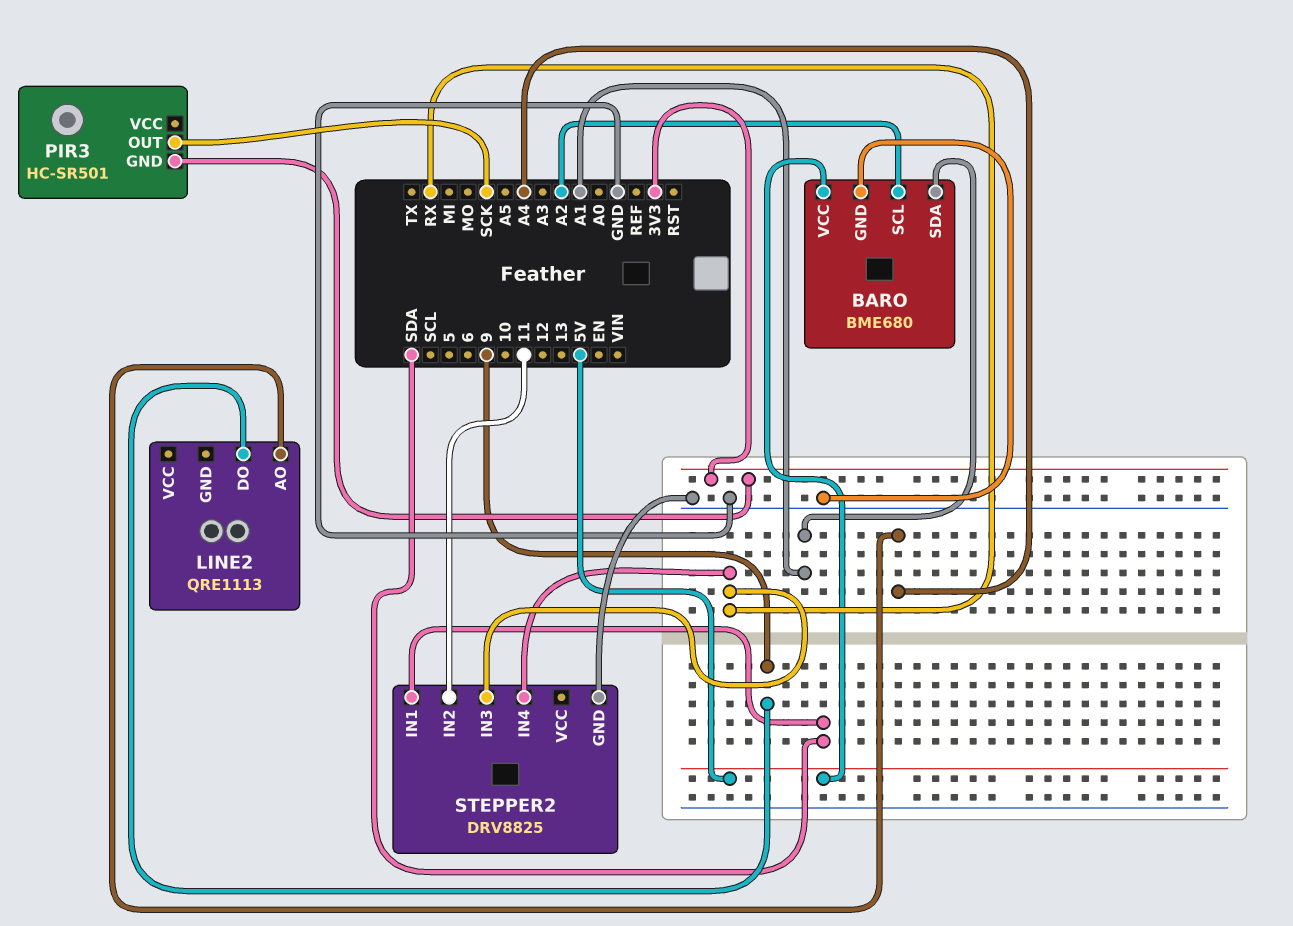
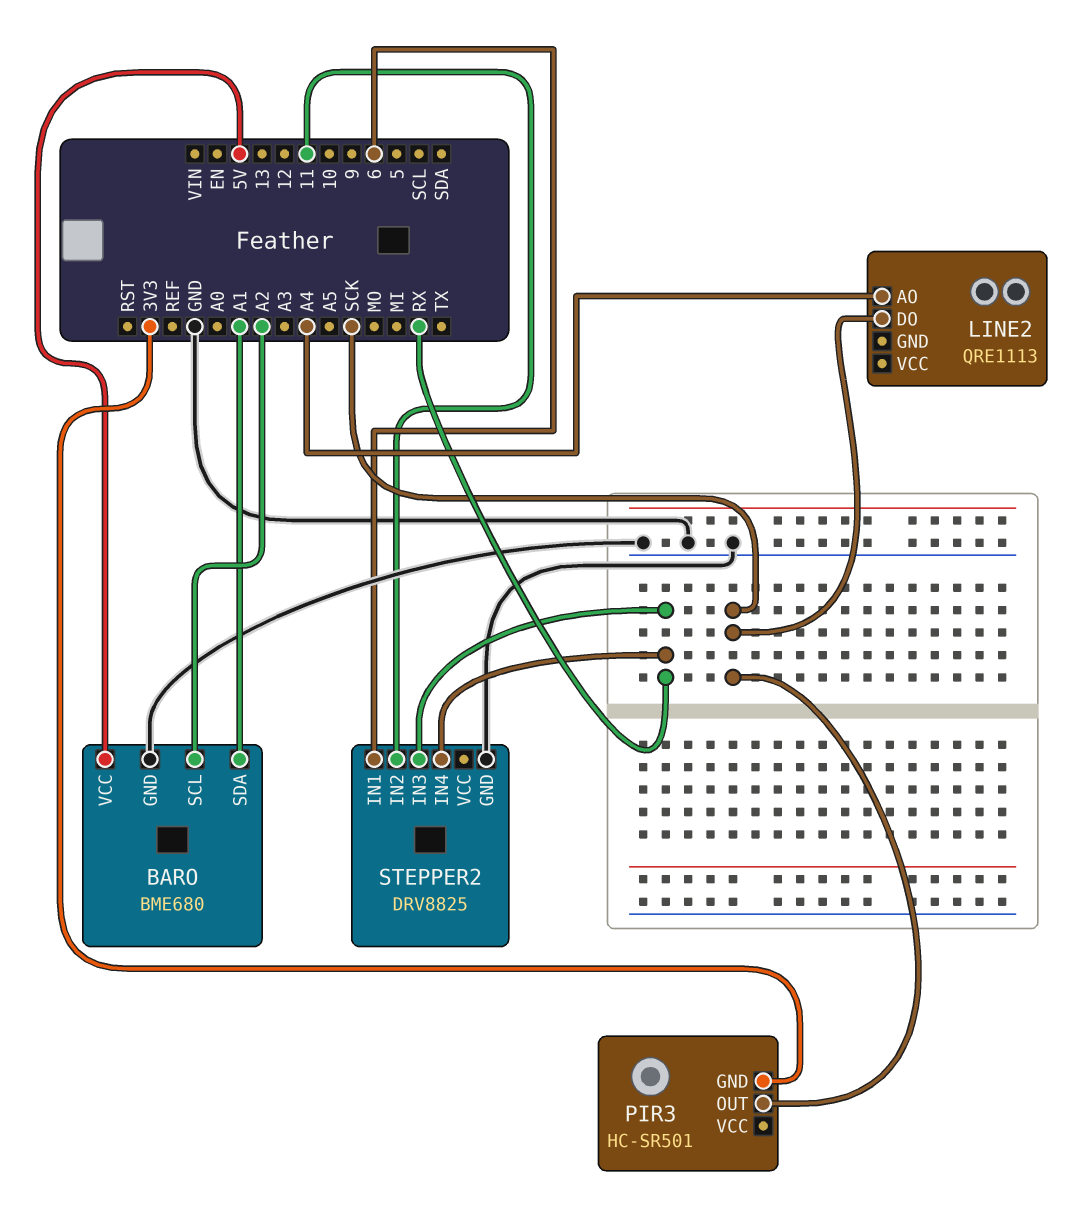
LINE2 pin DO: 9 -> SCK
STEPPER2 pin IN1: SDA -> 6

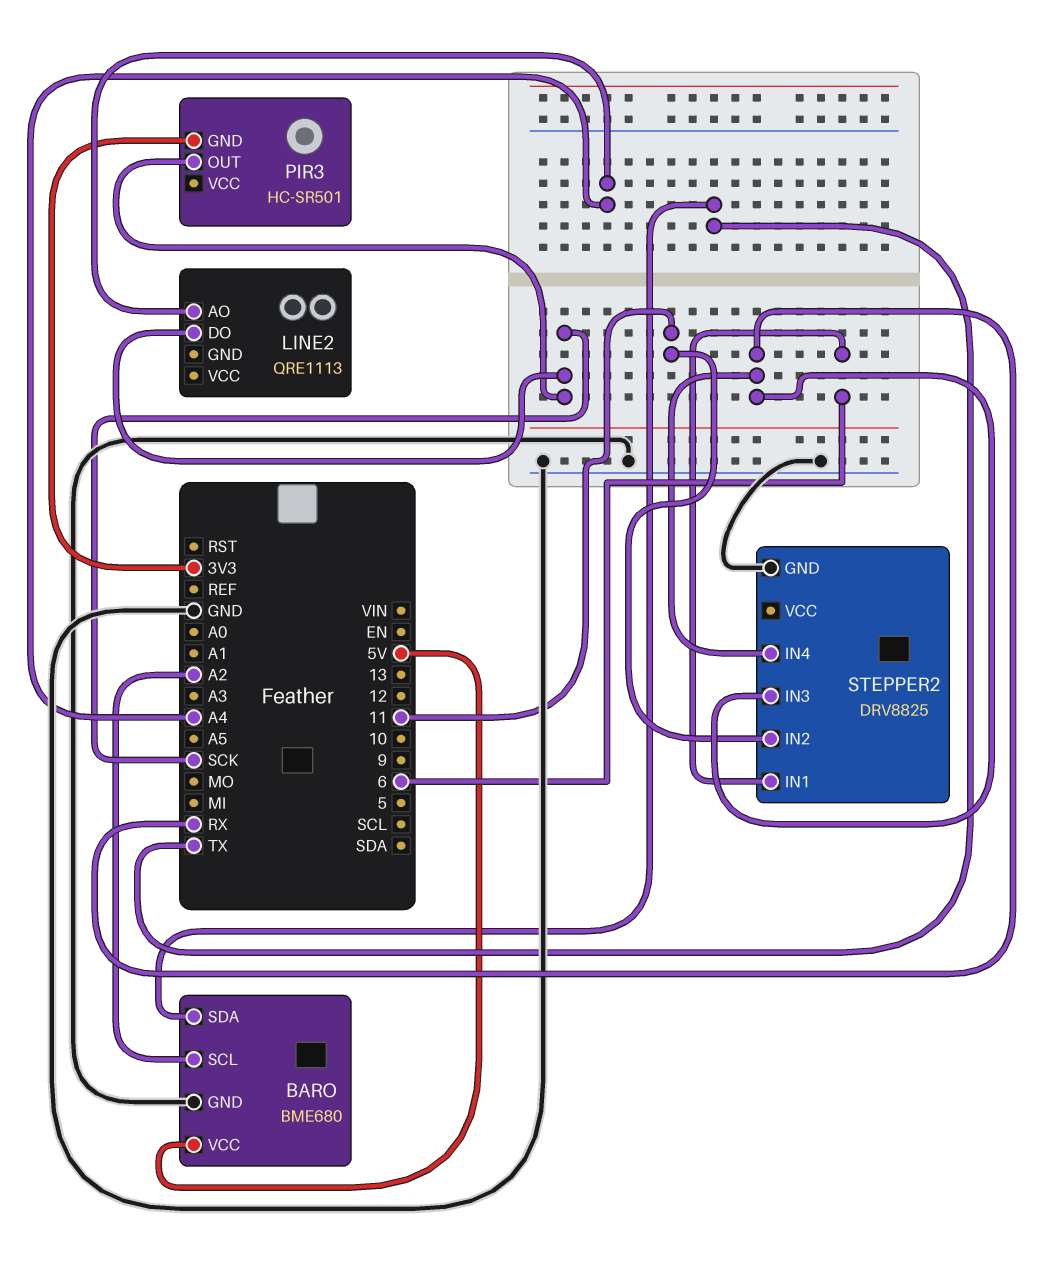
BARO pin SDA: A1 -> TX

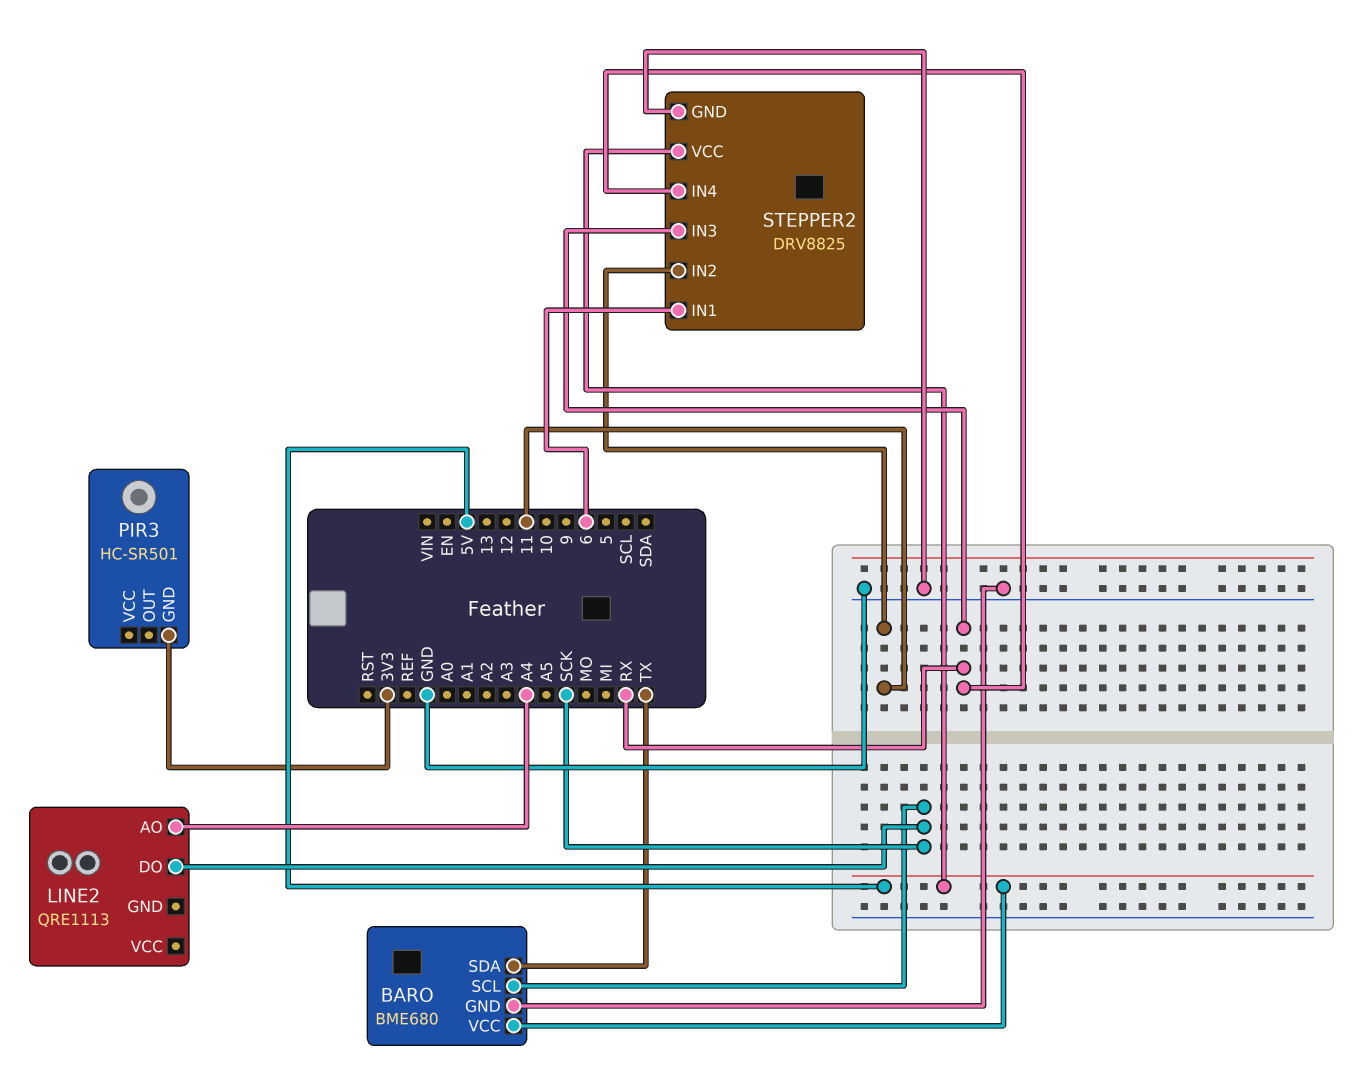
BARO pin SCL: A2 -> SCK
PIR3 pin OUT: SCK -> none
STEPPER2 pin VCC: none -> 5V

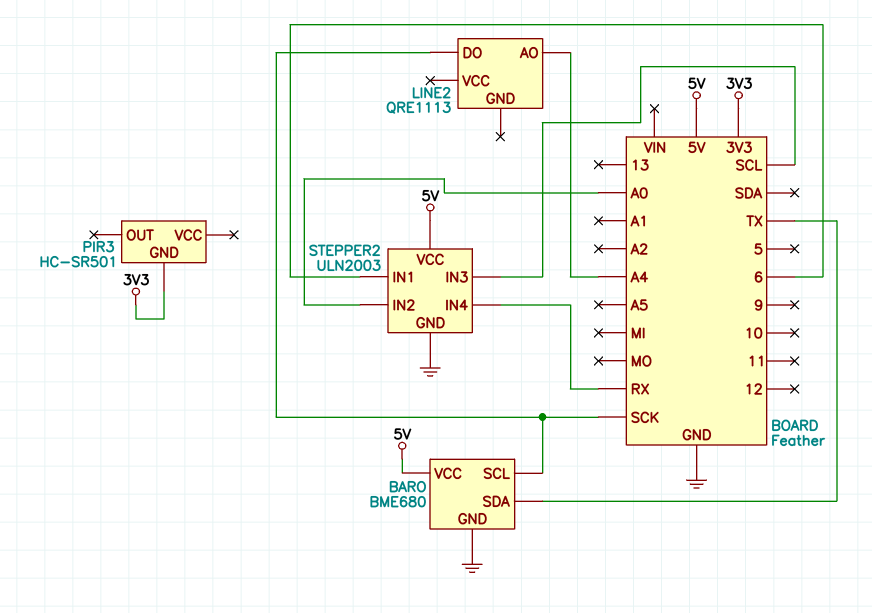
STEPPER2: DRV8825 -> ULN2003
STEPPER2 pin IN2: 11 -> A0
STEPPER2 pin IN3: RX -> SCL

